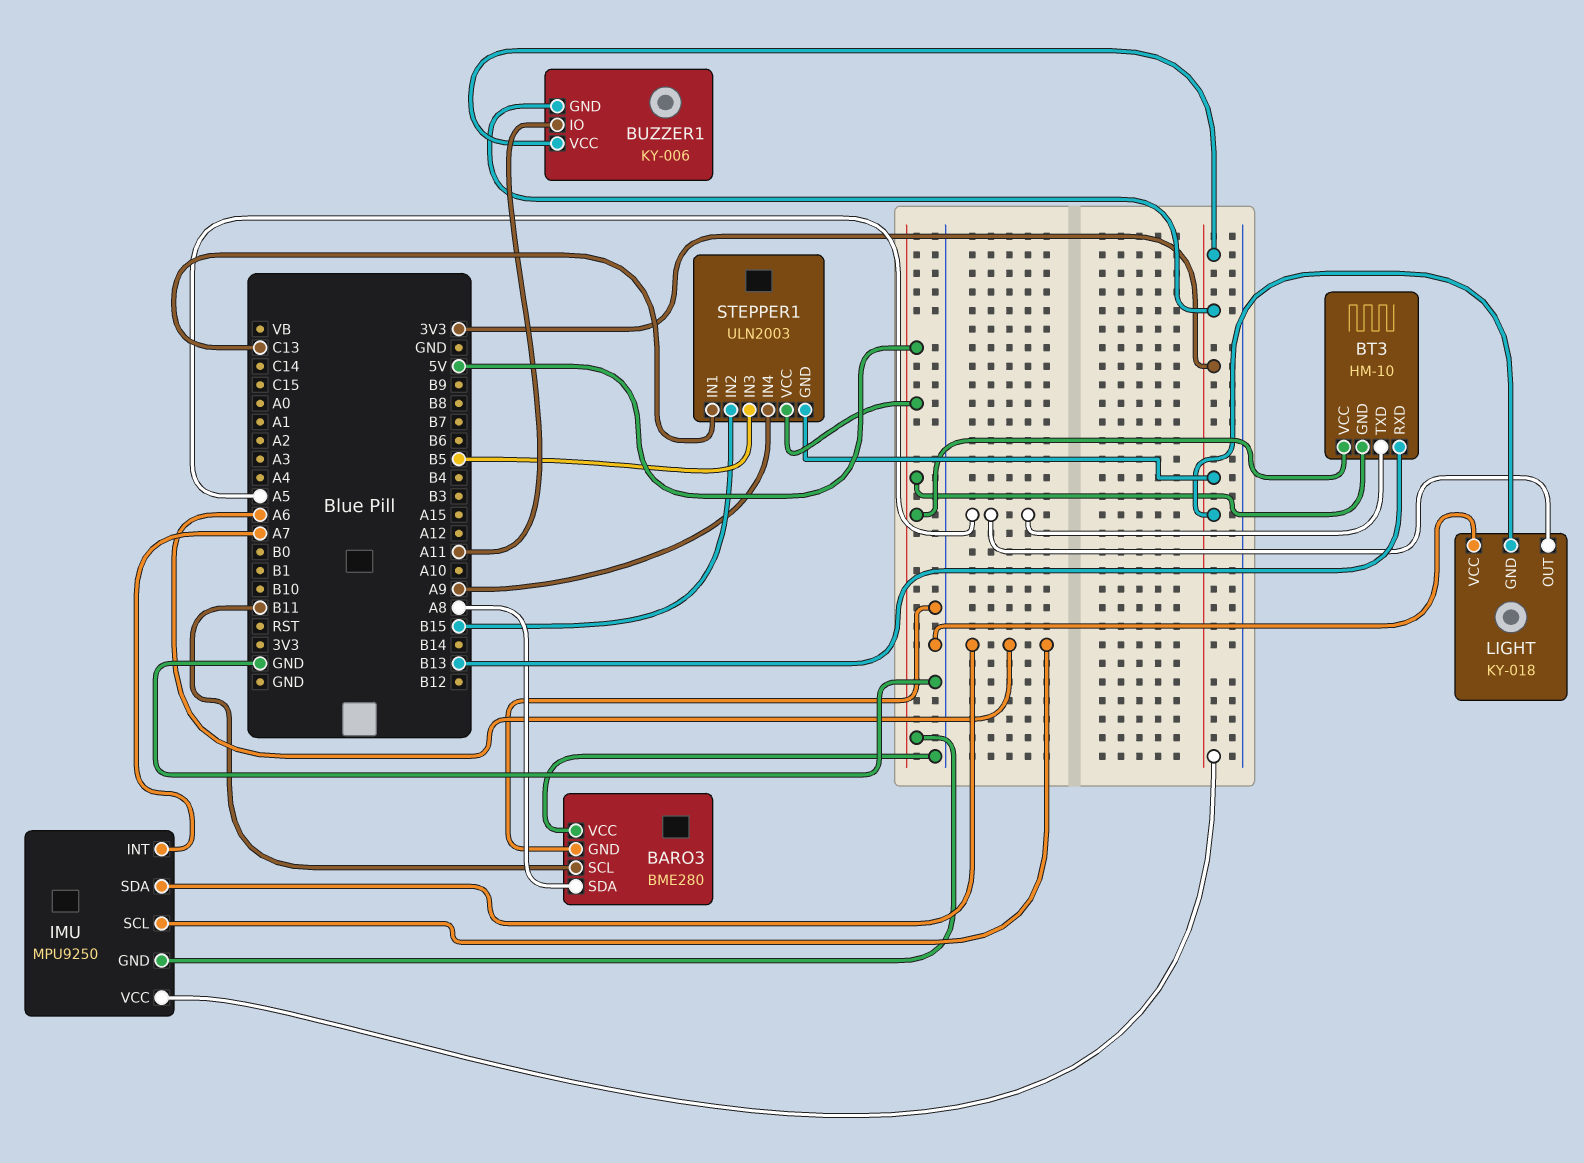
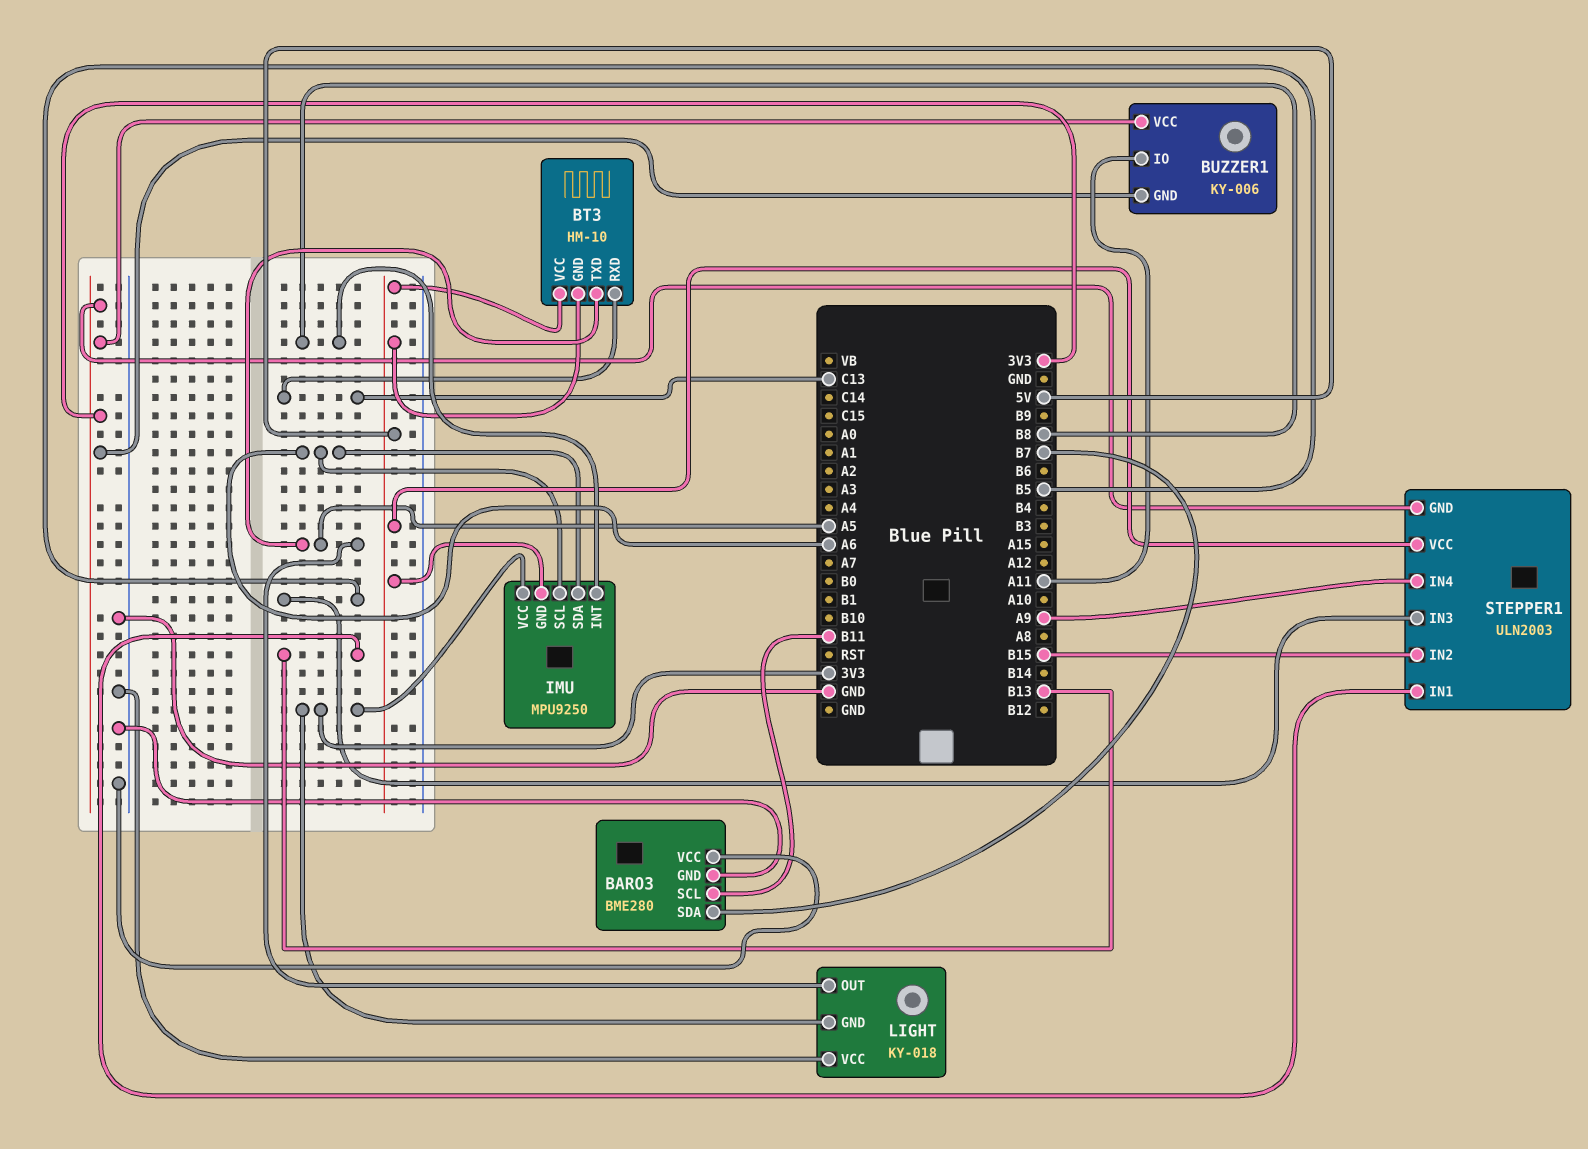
BARO3 pin SDA: A8 -> B7
BT3 pin RXD: B13 -> C13
IMU pin INT: A7 -> B8
STEPPER1 pin IN1: C13 -> B13

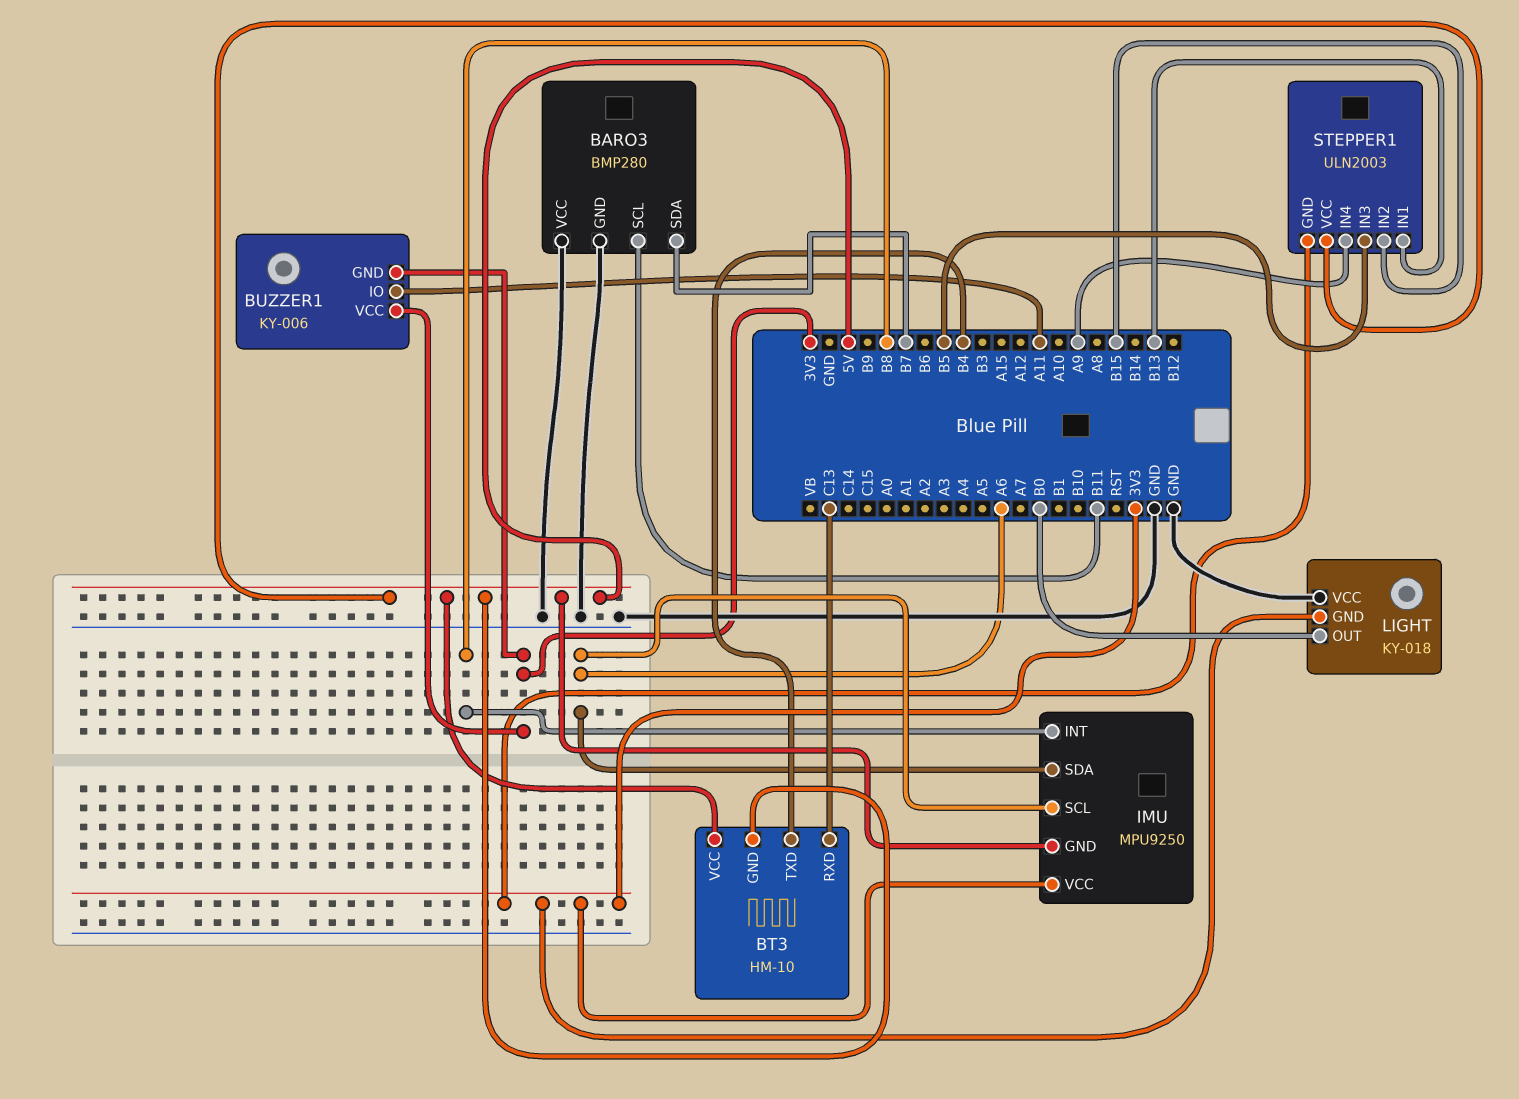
BARO3: BME280 -> BMP280
BT3 pin TXD: A5 -> B4
LIGHT pin OUT: A5 -> B0

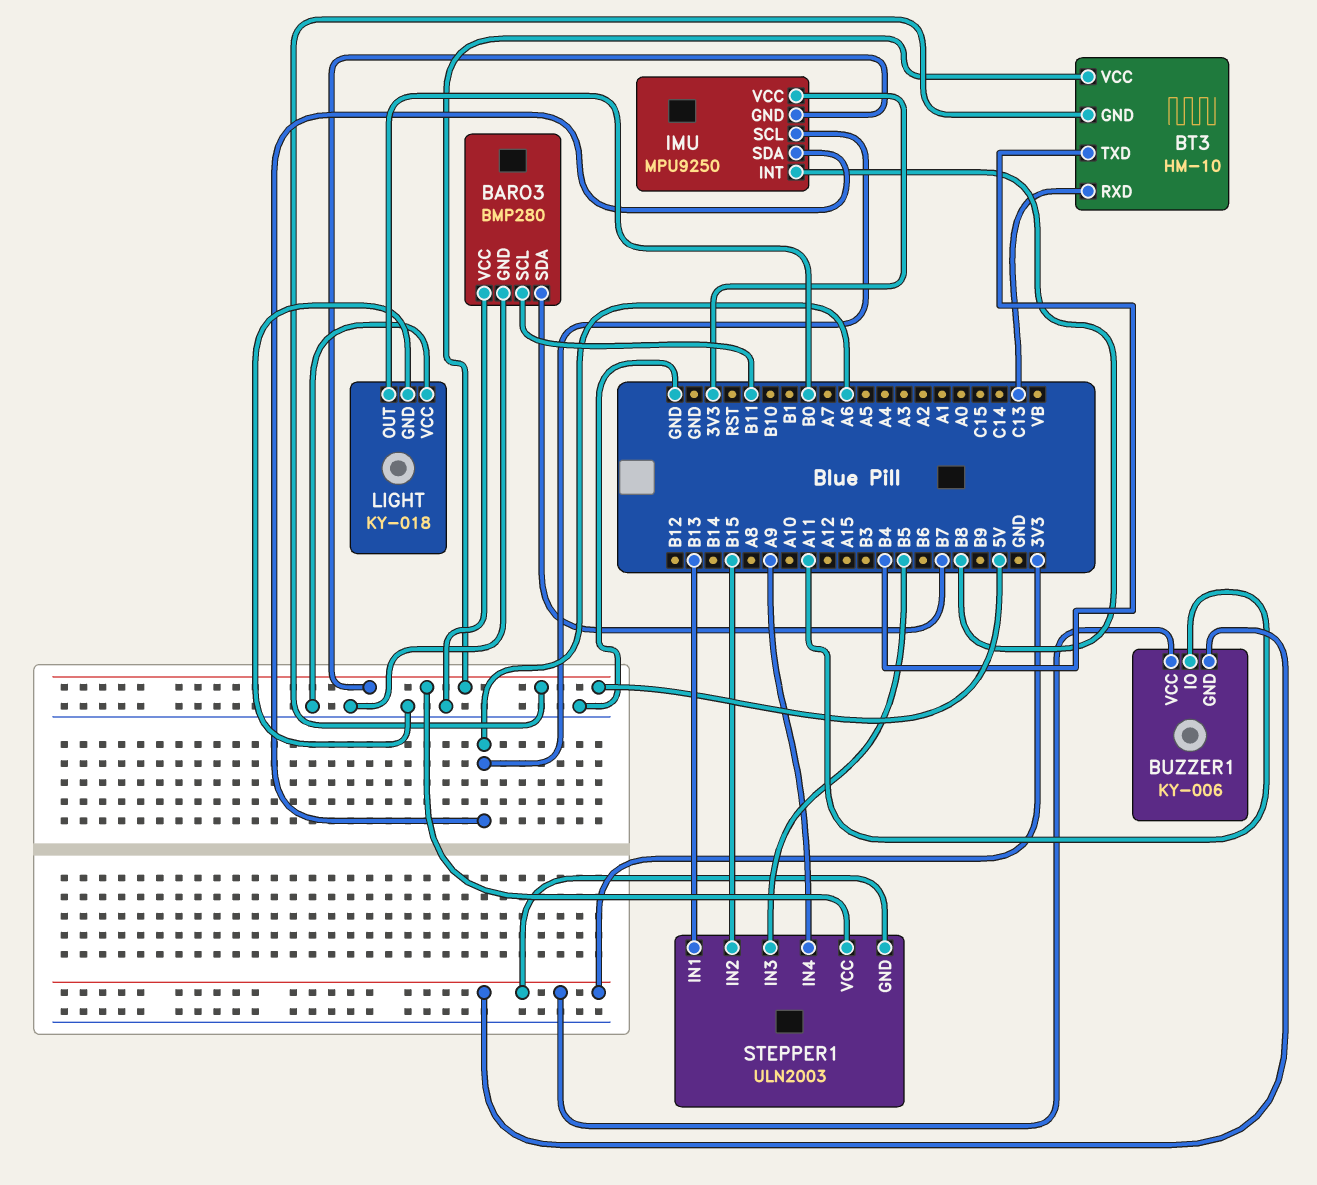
LIGHT pin GND: 3V3 -> GND

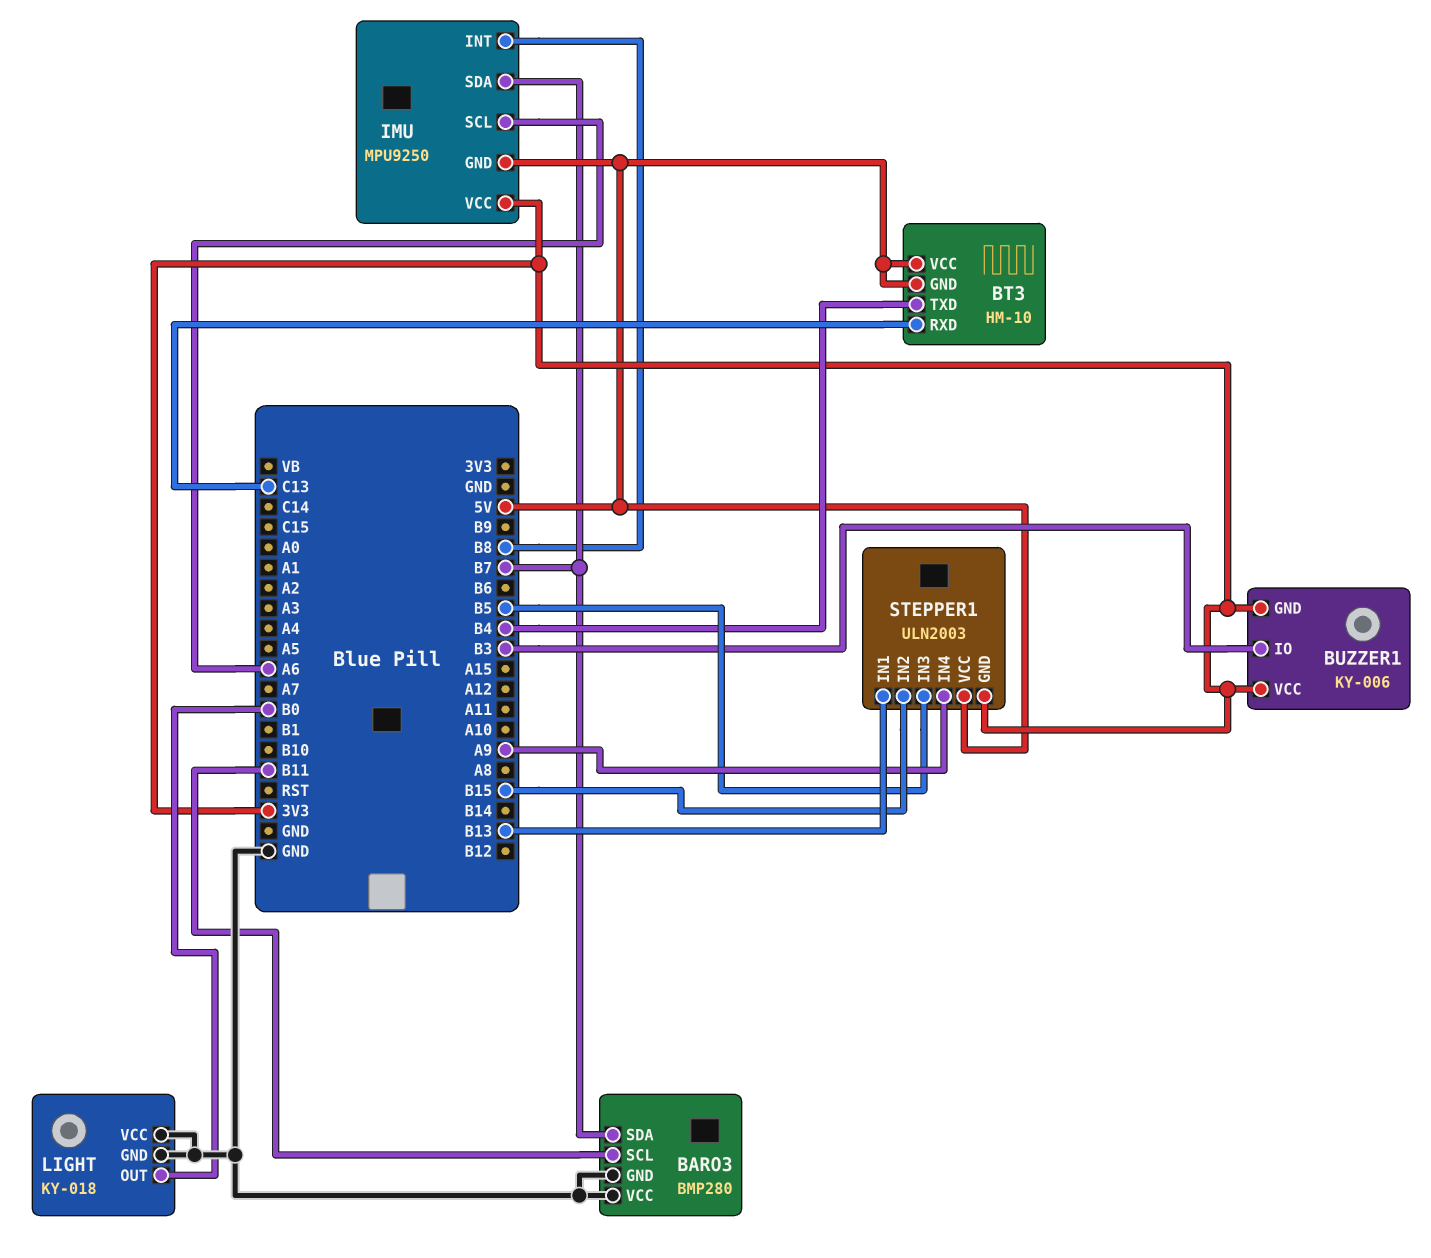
BUZZER1 pin IO: A11 -> B3
IMU pin SDA: A6 -> B7

